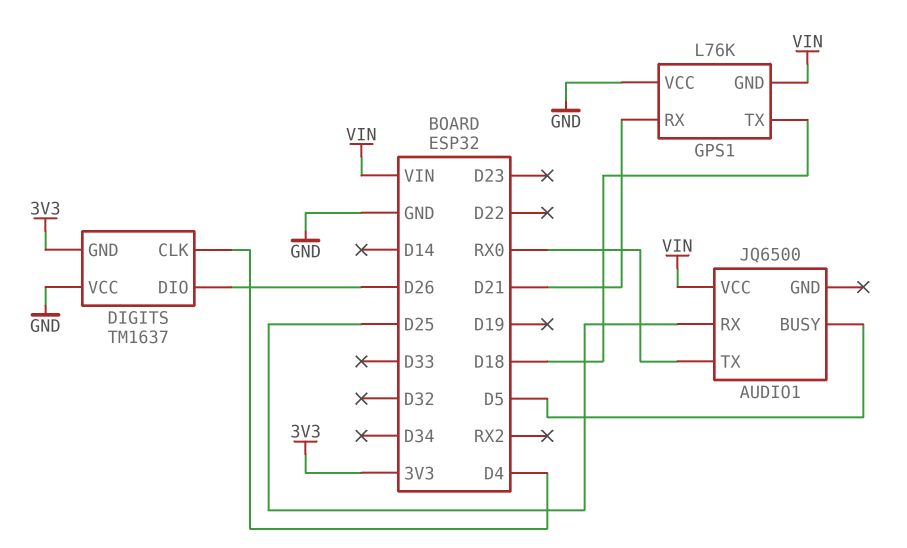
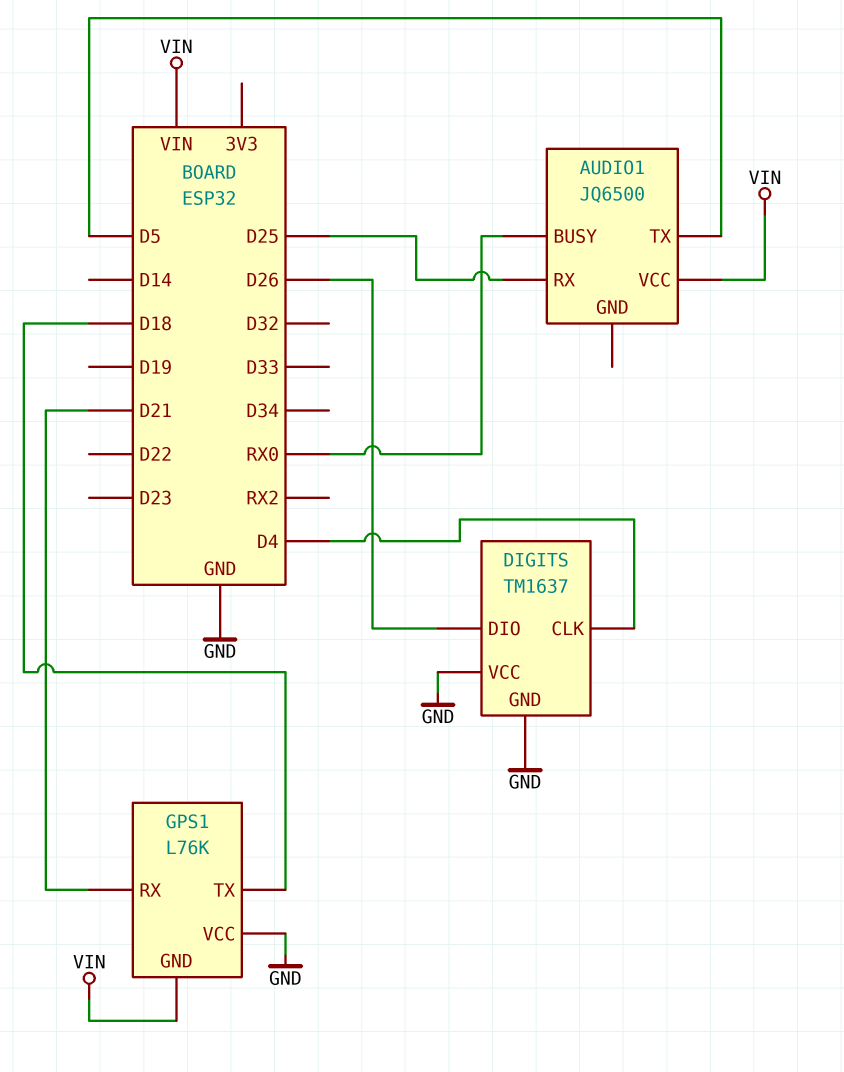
AUDIO1 pin BUSY: D5 -> RX0
AUDIO1 pin TX: RX0 -> D5
DIGITS pin GND: 3V3 -> GND

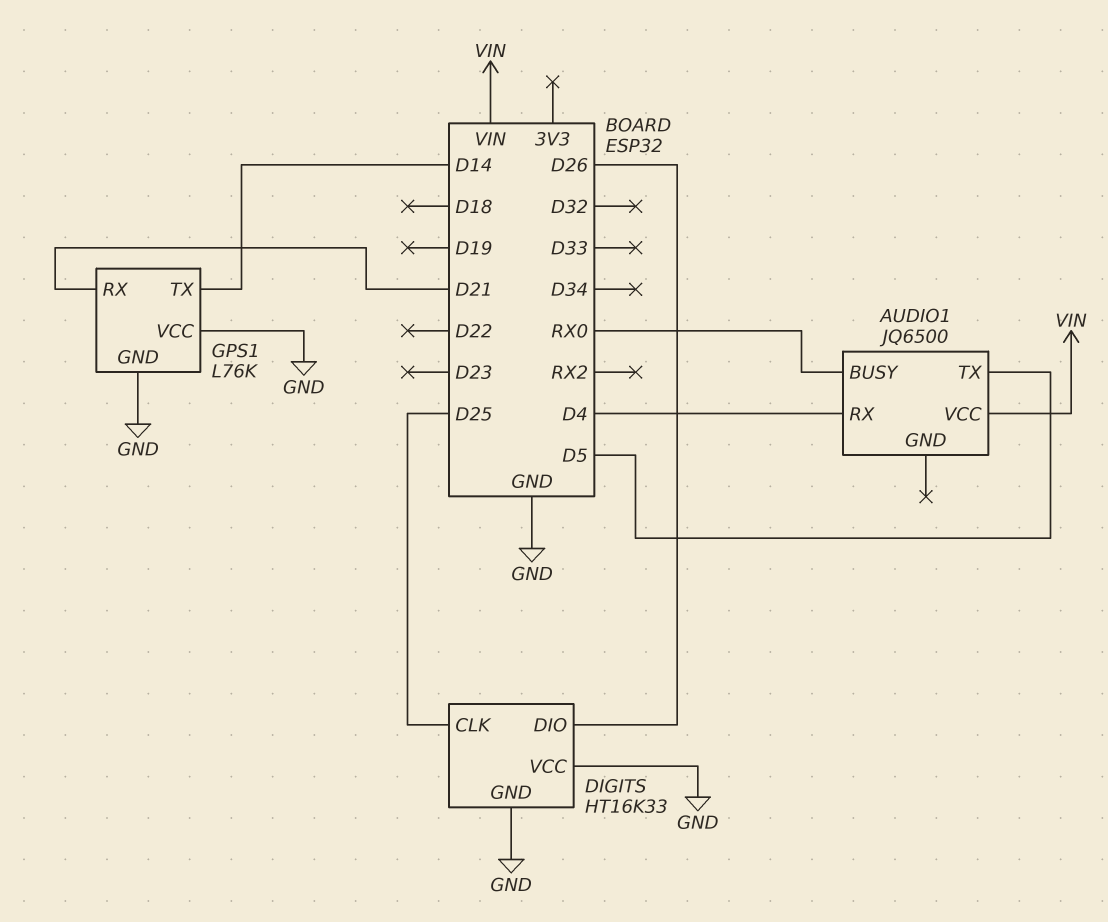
AUDIO1 pin RX: D25 -> D4
DIGITS: TM1637 -> HT16K33
DIGITS pin CLK: D4 -> D25
GPS1 pin GND: VIN -> GND
GPS1 pin TX: D18 -> D14

